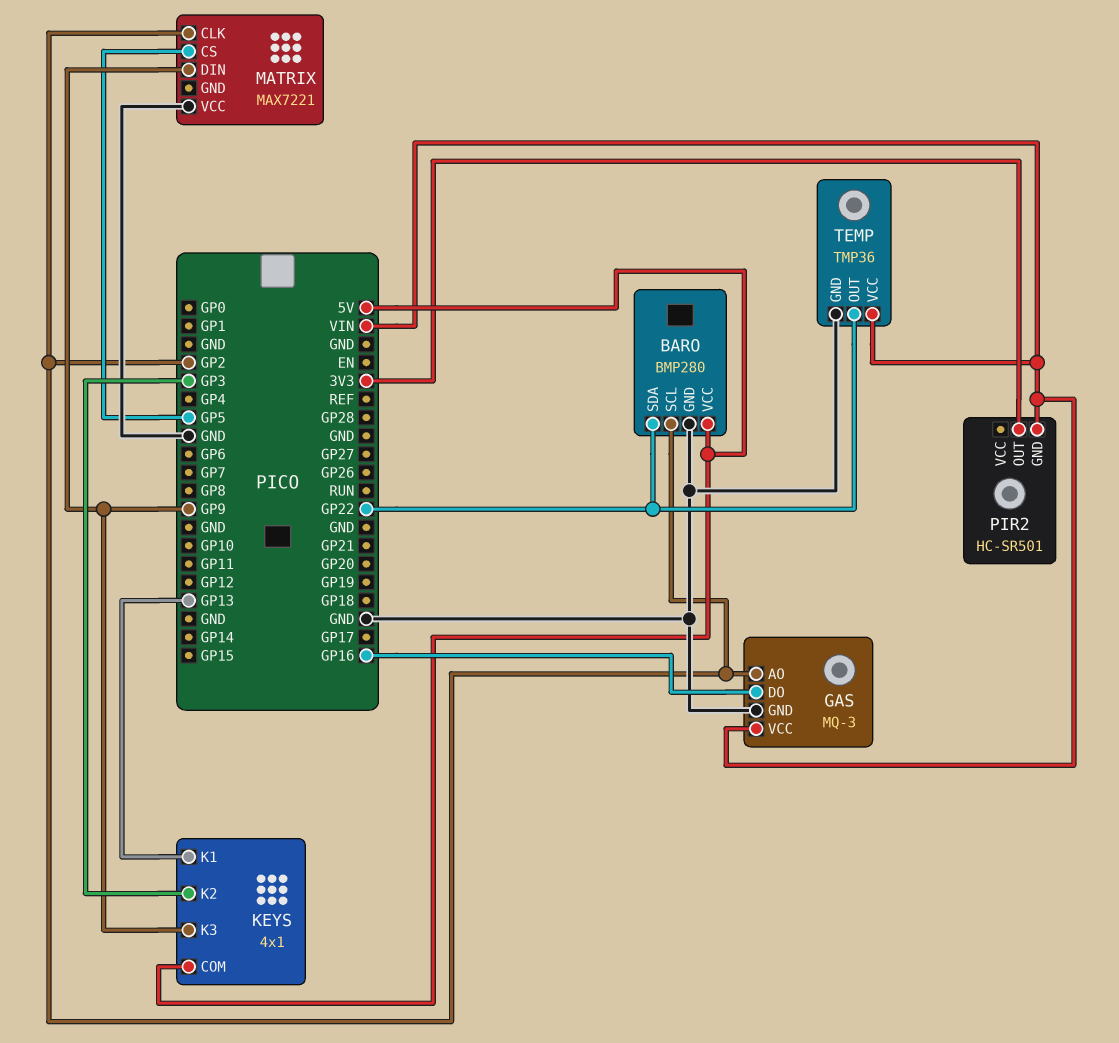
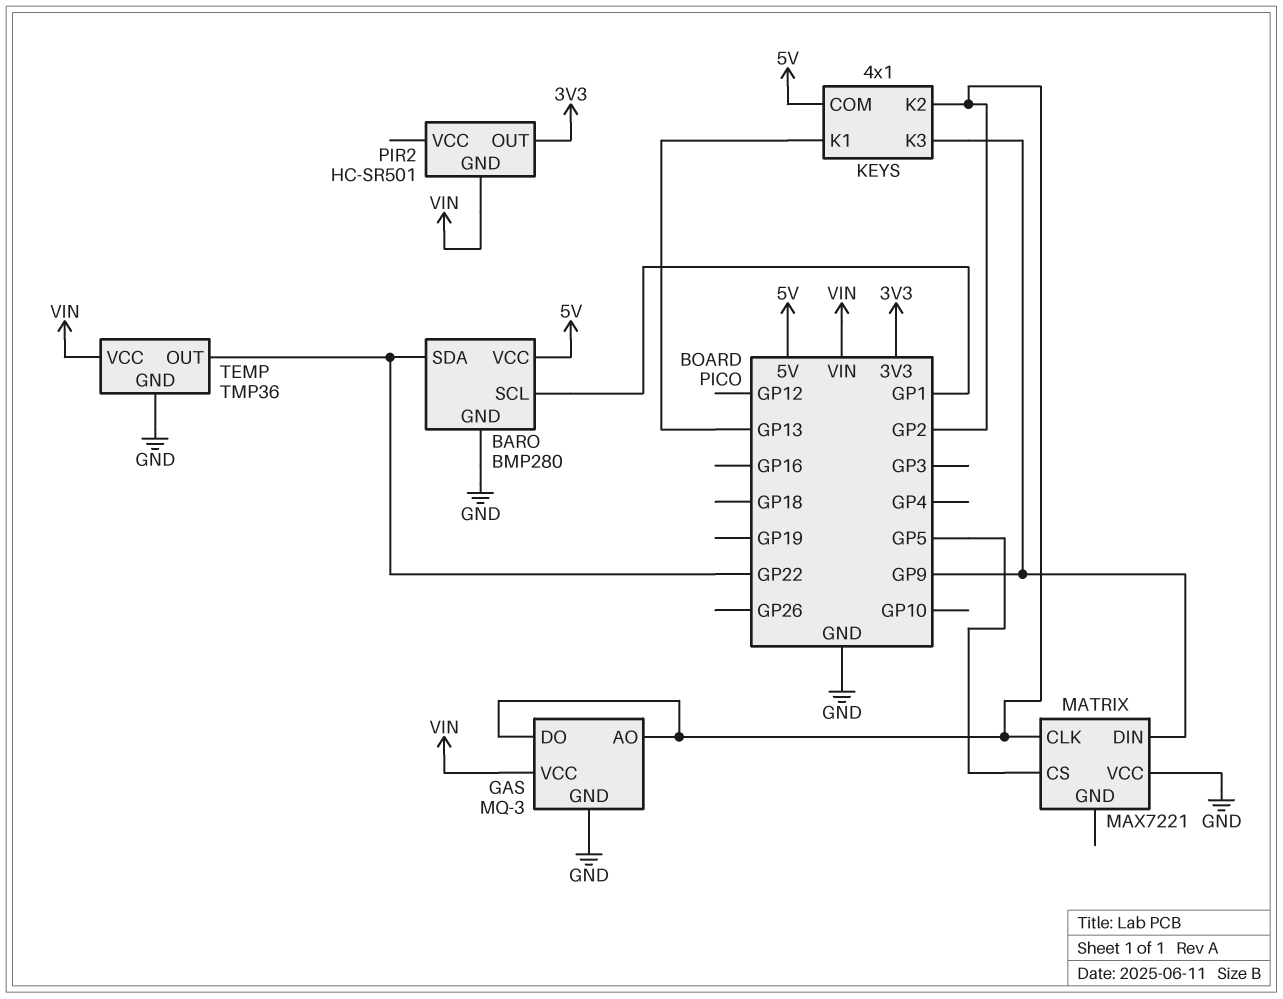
BARO pin SCL: GP2 -> GP1
GAS pin DO: GP16 -> GP2
KEYS pin K2: GP3 -> GP2

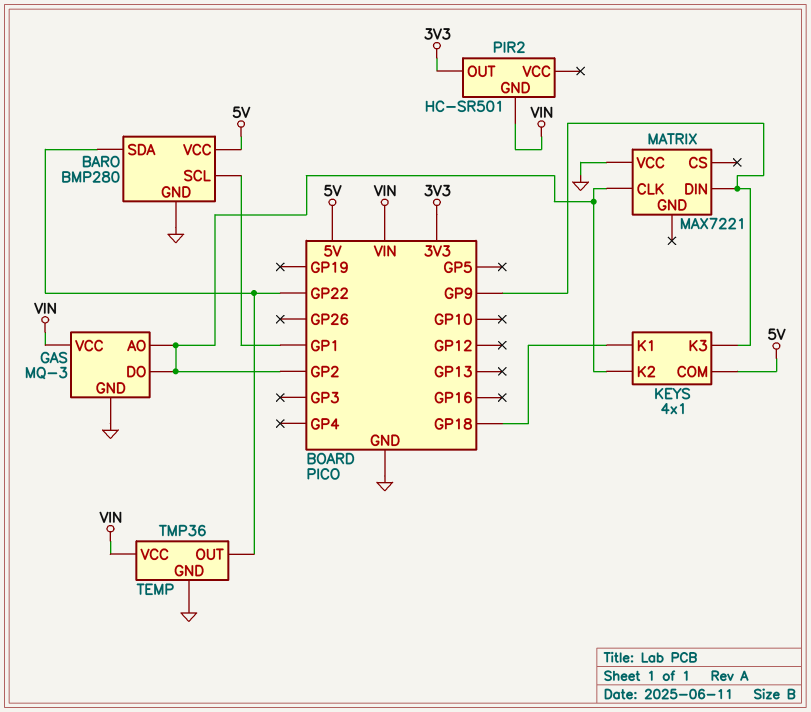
KEYS pin K1: GP13 -> GP18
MATRIX pin CS: GP5 -> none

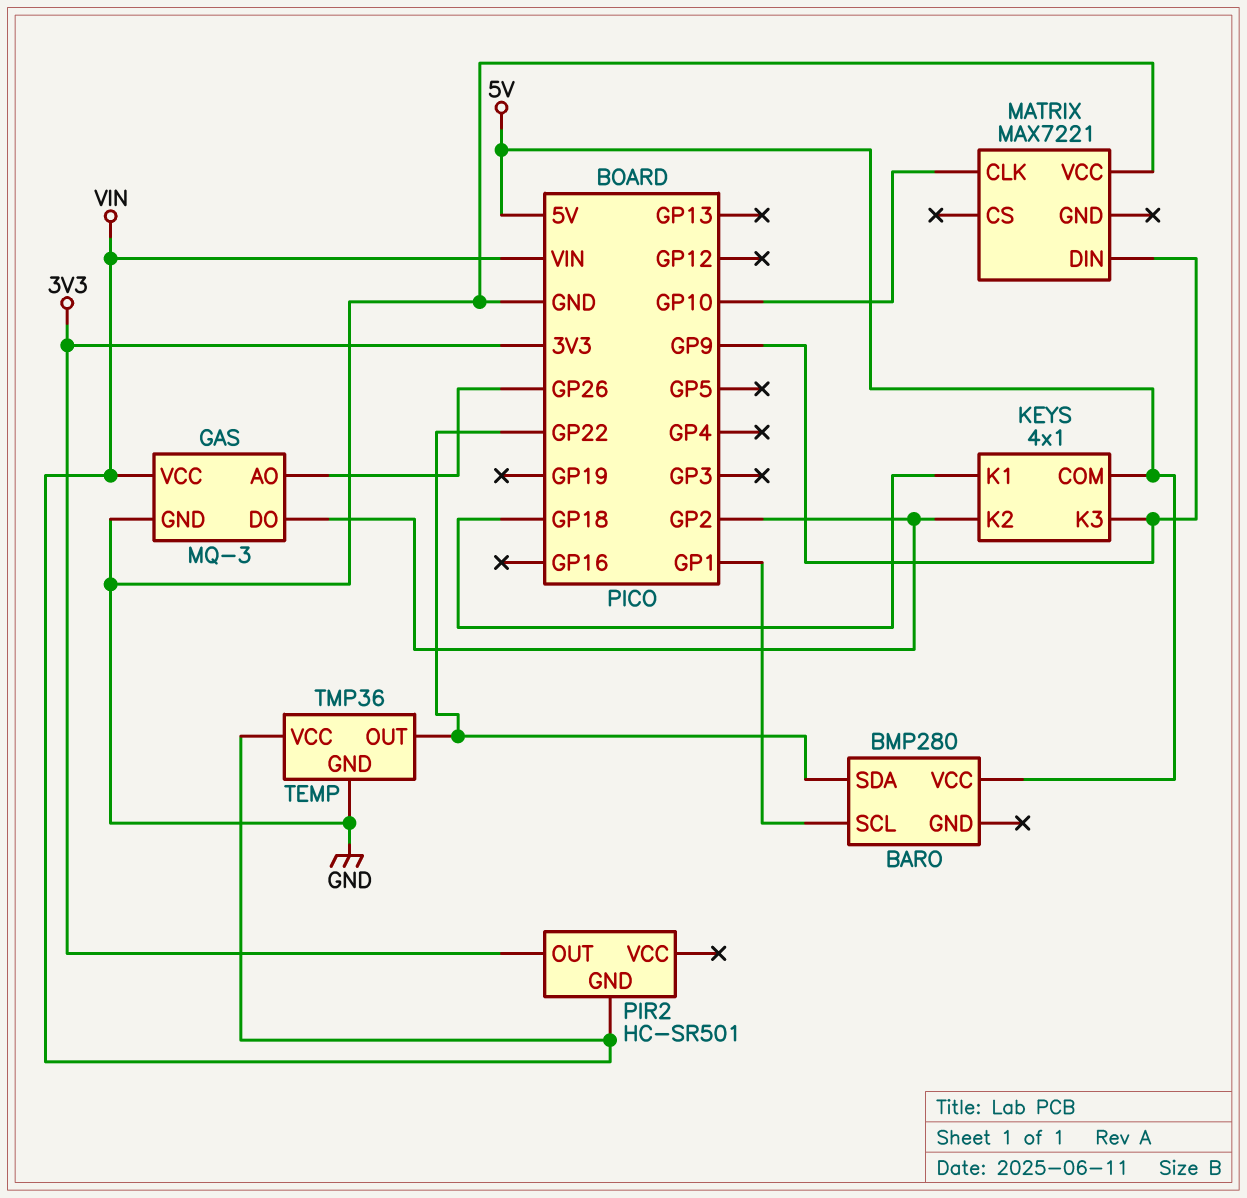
BARO pin GND: GND -> none
GAS pin AO: GP2 -> GP26
MATRIX pin CLK: GP2 -> GP10

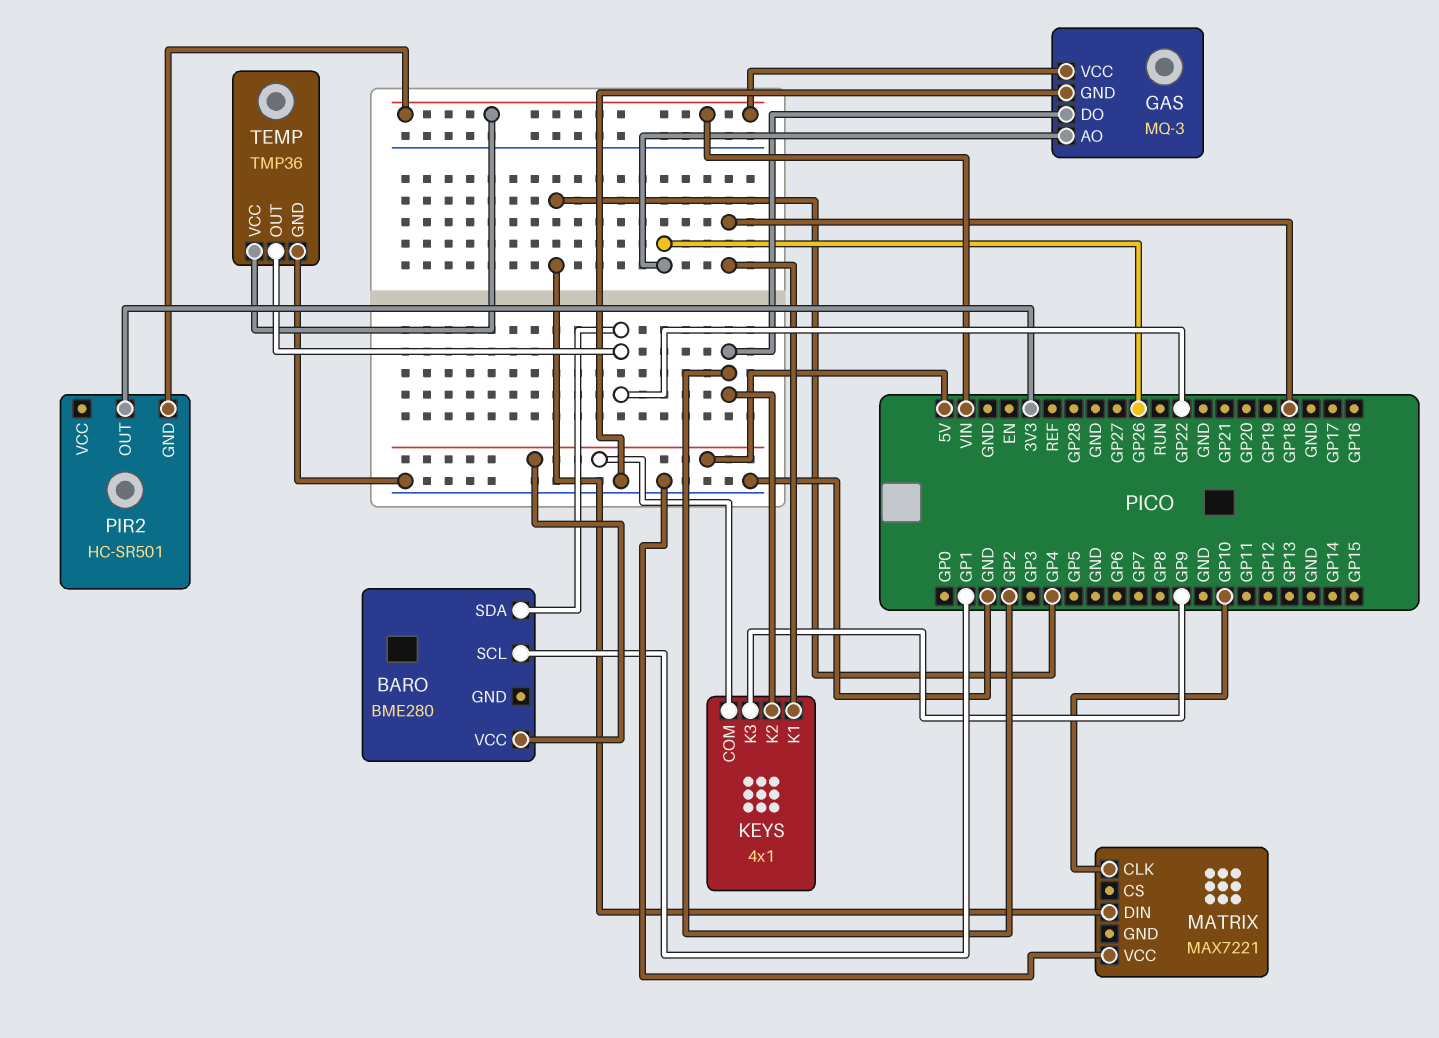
BARO: BMP280 -> BME280
MATRIX pin DIN: GP9 -> GP4

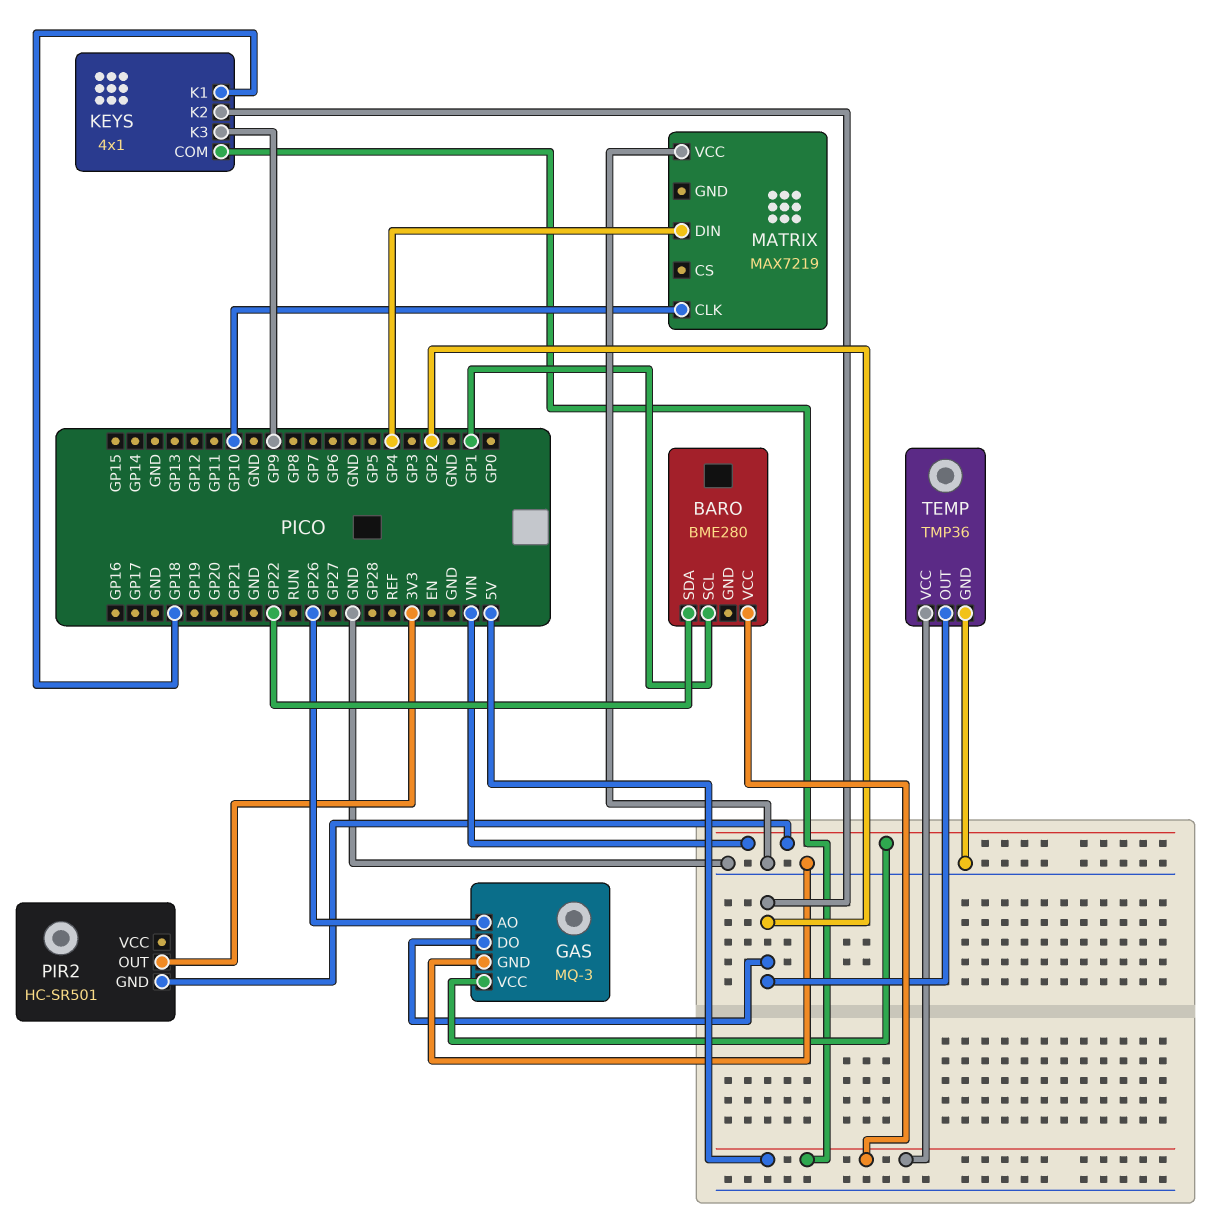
MATRIX: MAX7221 -> MAX7219
TEMP pin OUT: GP22 -> GP2
TEMP pin VCC: VIN -> 5V

